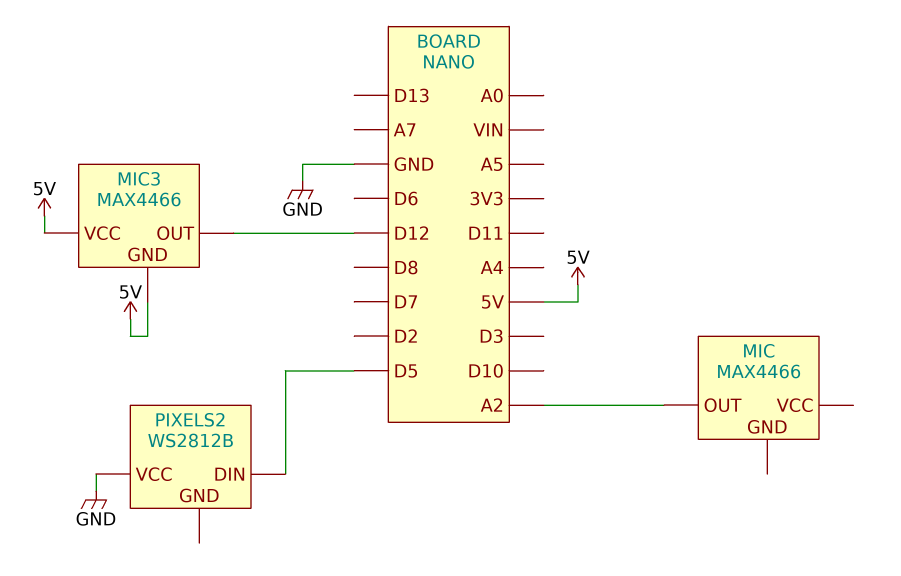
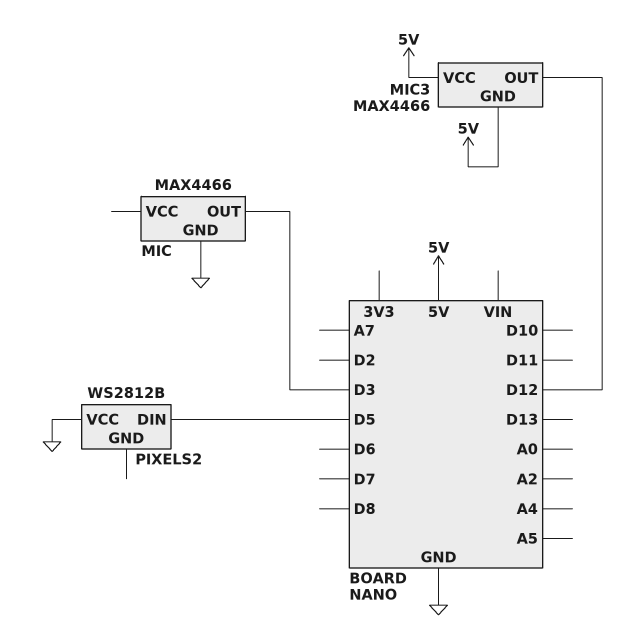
MIC pin GND: none -> GND
MIC pin OUT: A2 -> D3

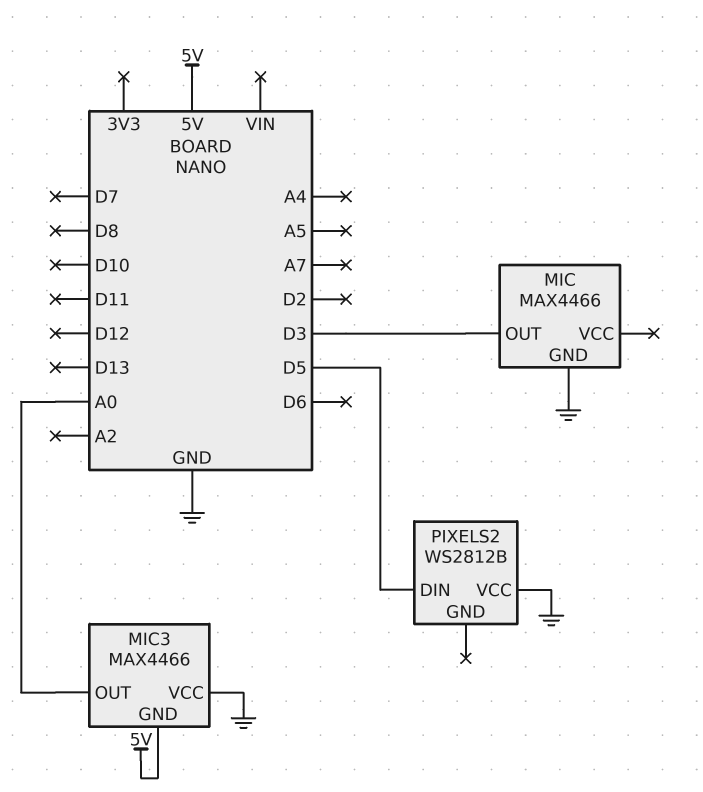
MIC3 pin OUT: D12 -> A0
MIC3 pin VCC: 5V -> GND

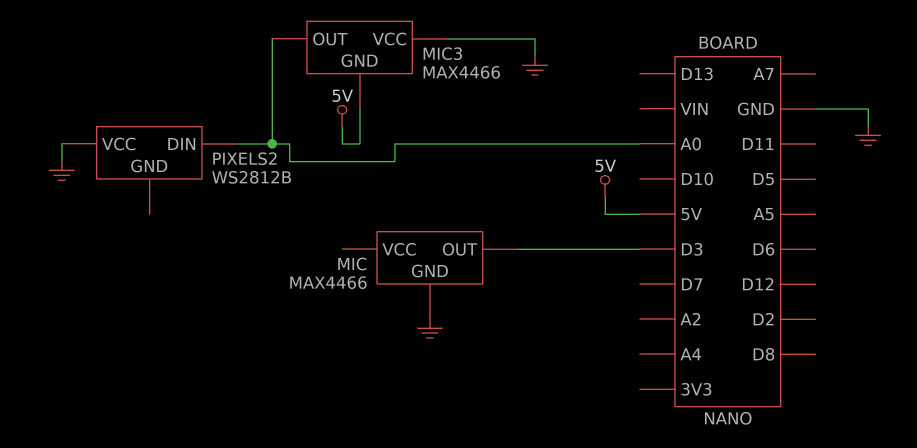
PIXELS2 pin DIN: D5 -> A0

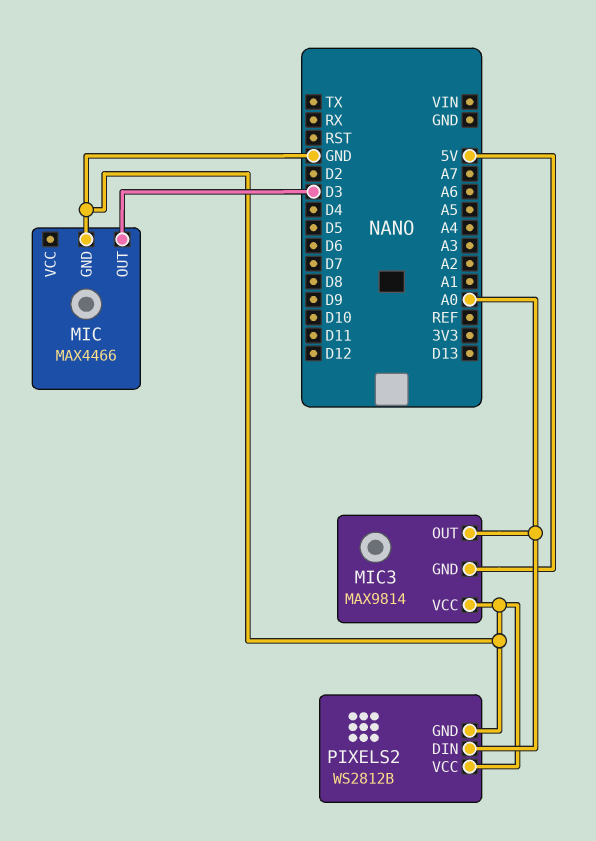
MIC3: MAX4466 -> MAX9814
PIXELS2 pin GND: none -> GND

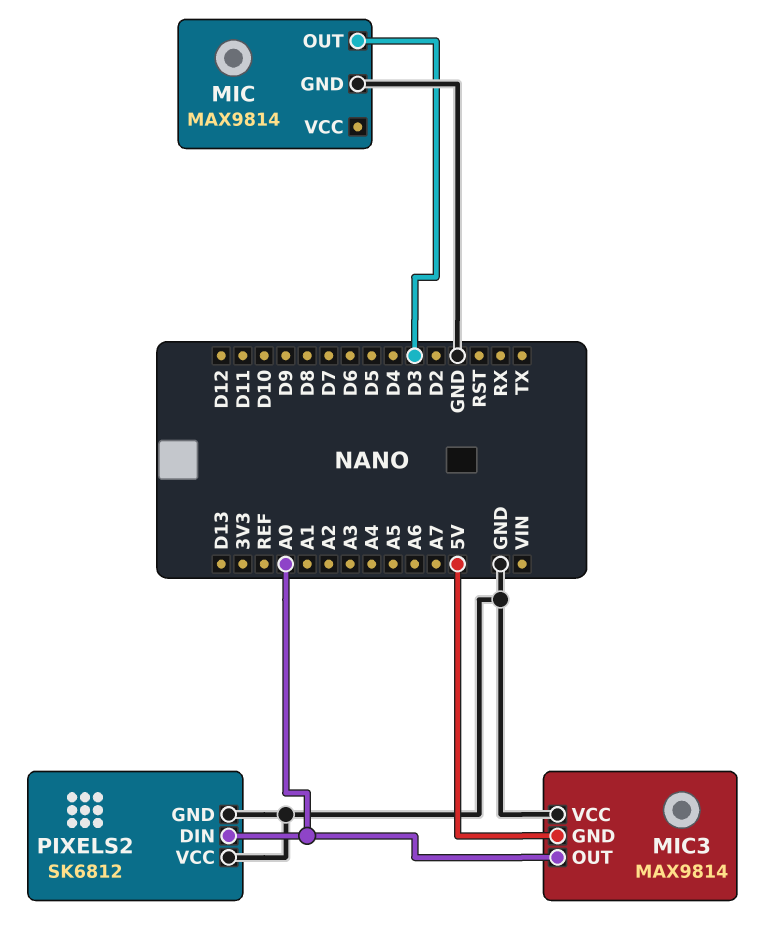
MIC: MAX4466 -> MAX9814
PIXELS2: WS2812B -> SK6812

